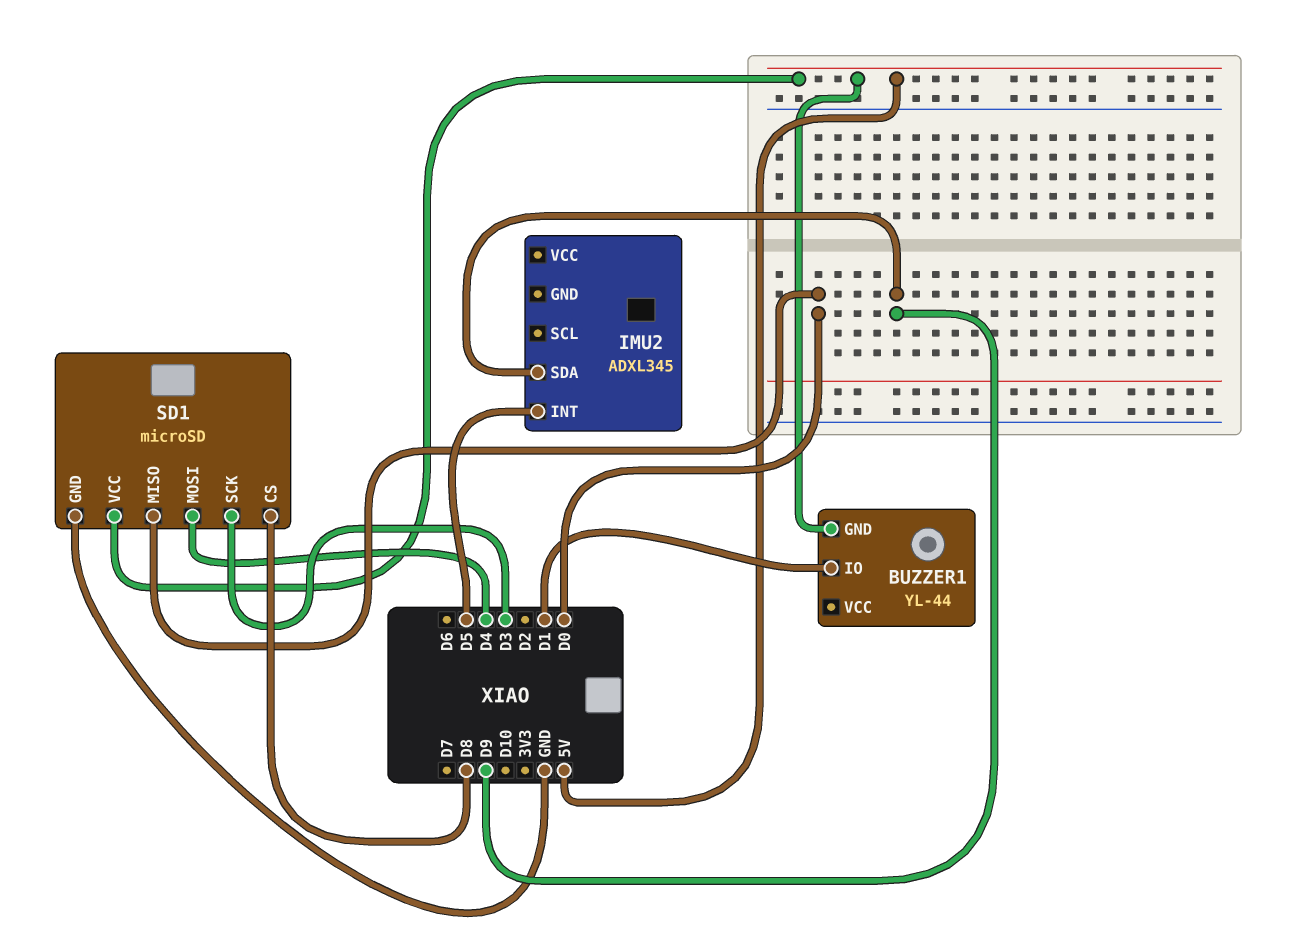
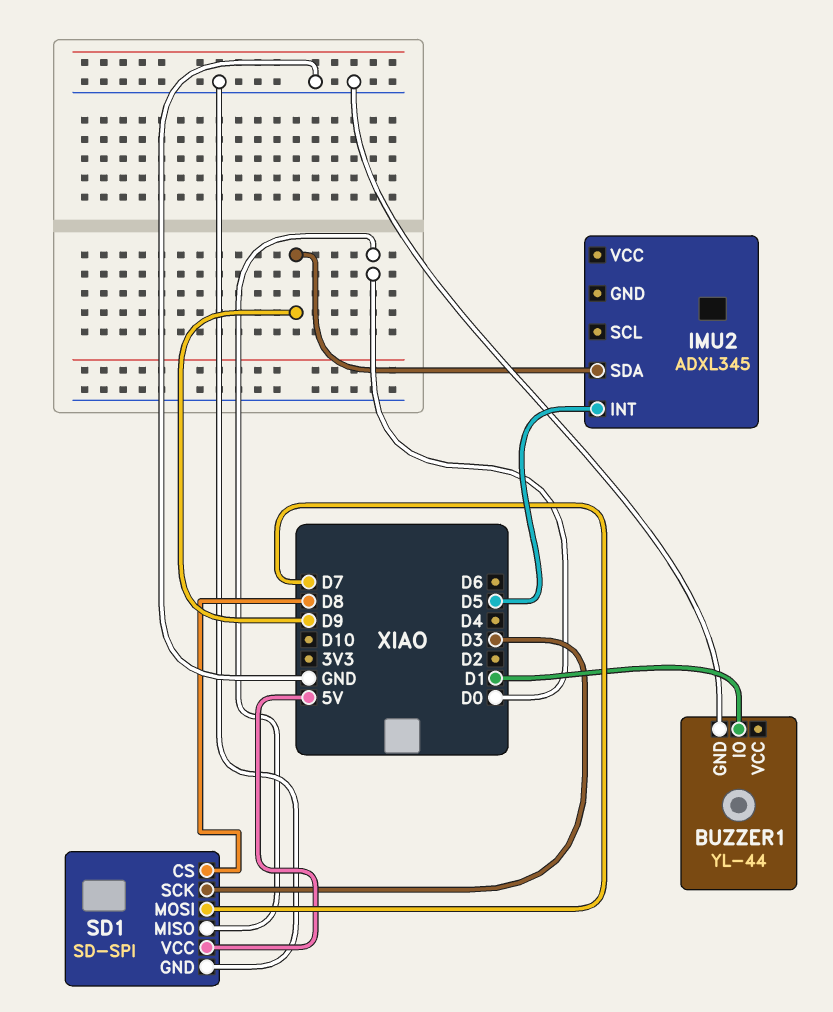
BUZZER1 pin GND: 5V -> GND
SD1: microSD -> SD-SPI
SD1 pin MOSI: D4 -> D7

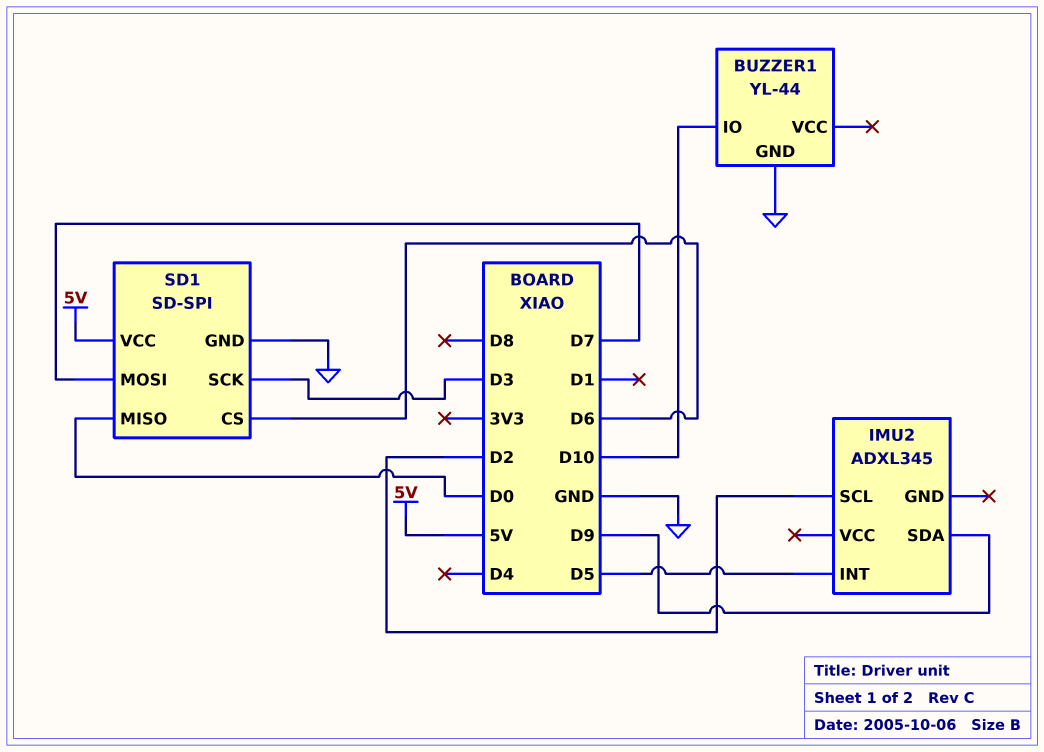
BUZZER1 pin IO: D1 -> D10
IMU2 pin SCL: none -> D2
SD1 pin CS: D8 -> D6

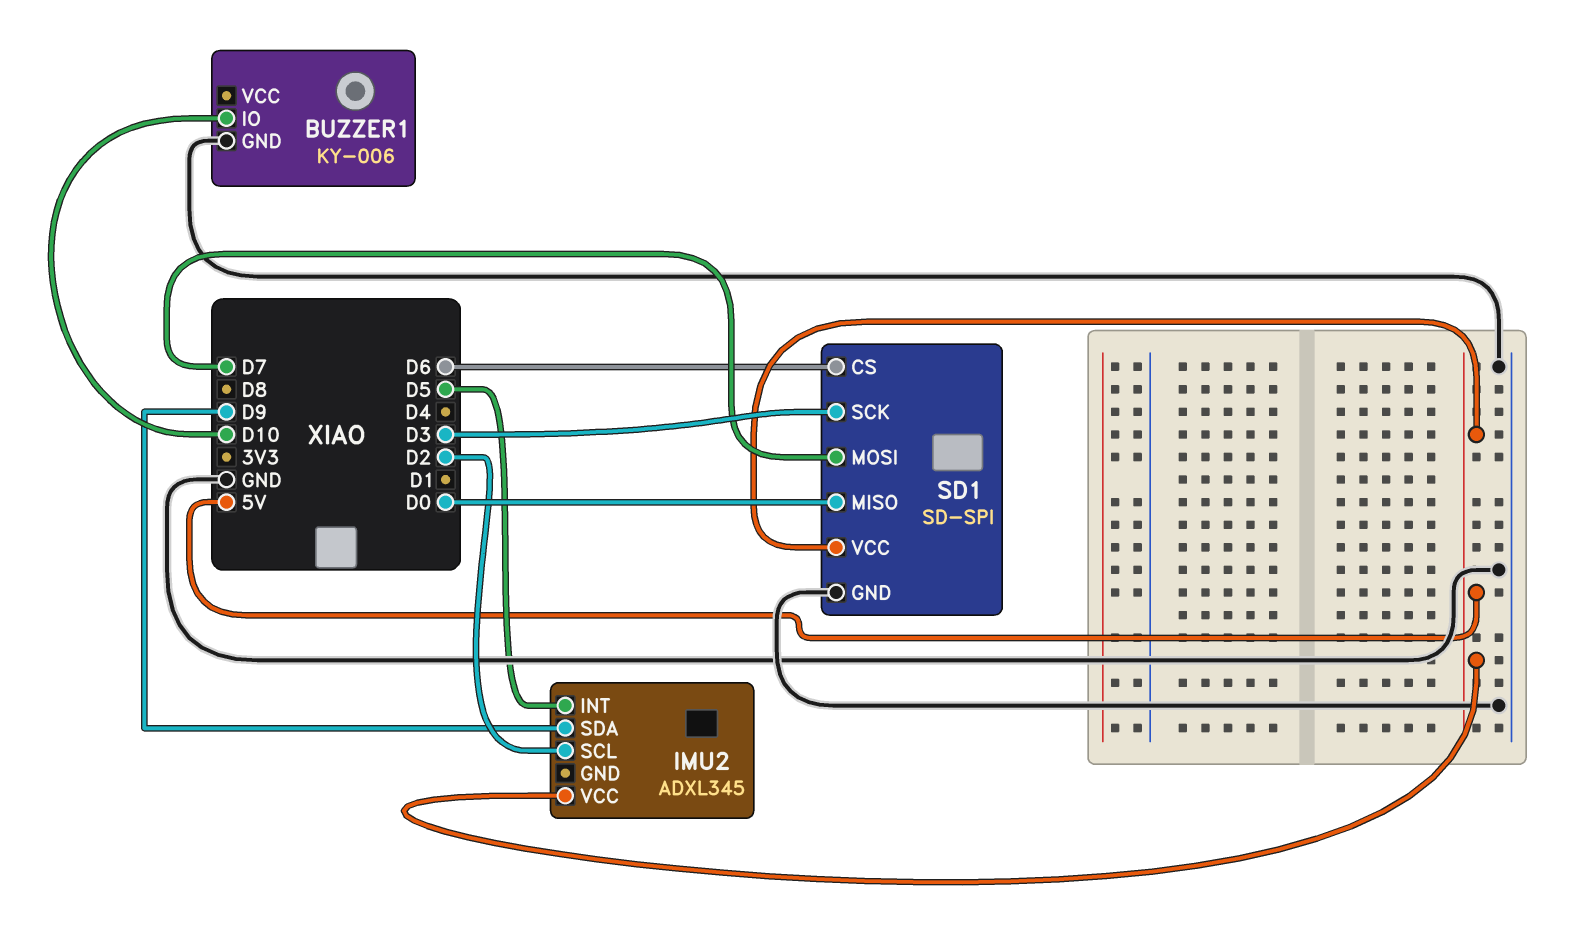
BUZZER1: YL-44 -> KY-006
IMU2 pin VCC: none -> 5V

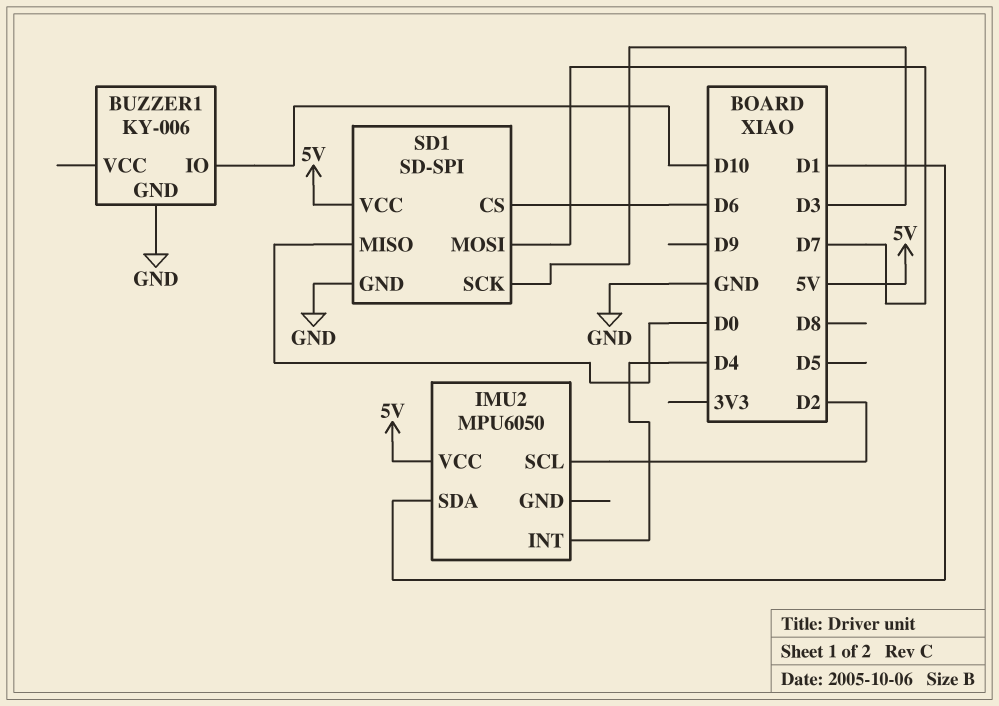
IMU2: ADXL345 -> MPU6050
IMU2 pin INT: D5 -> D4
IMU2 pin SDA: D9 -> D1

